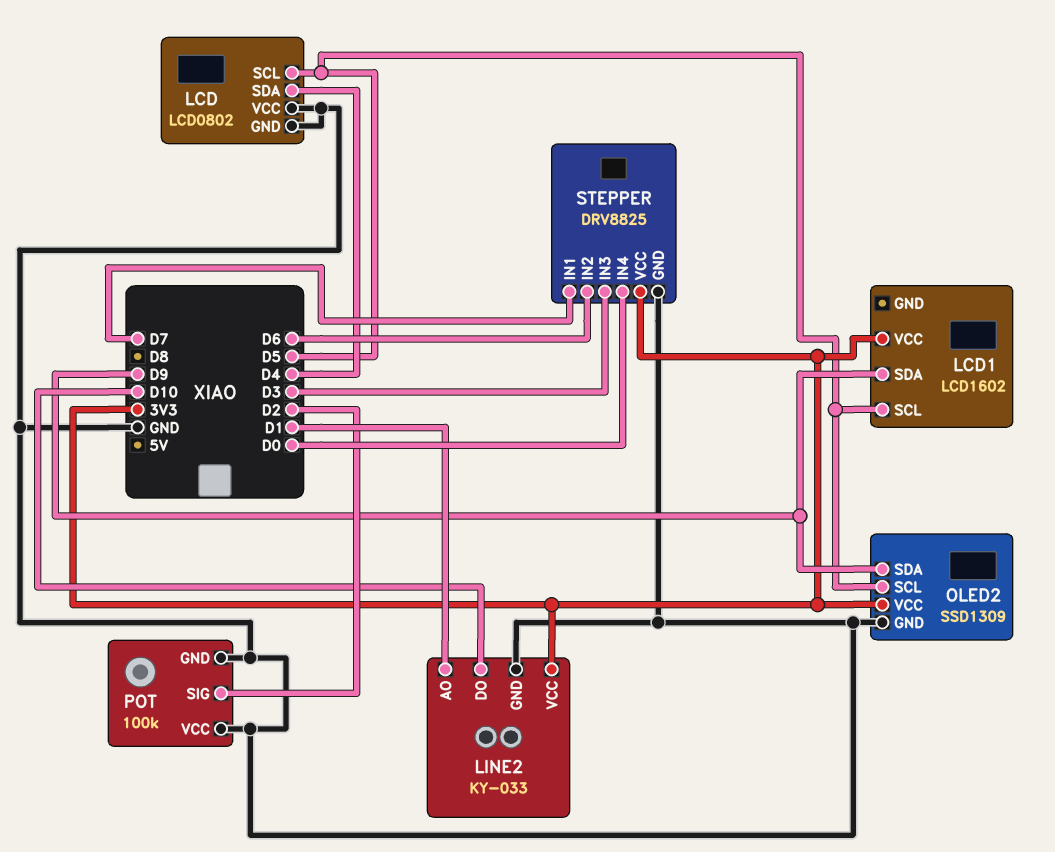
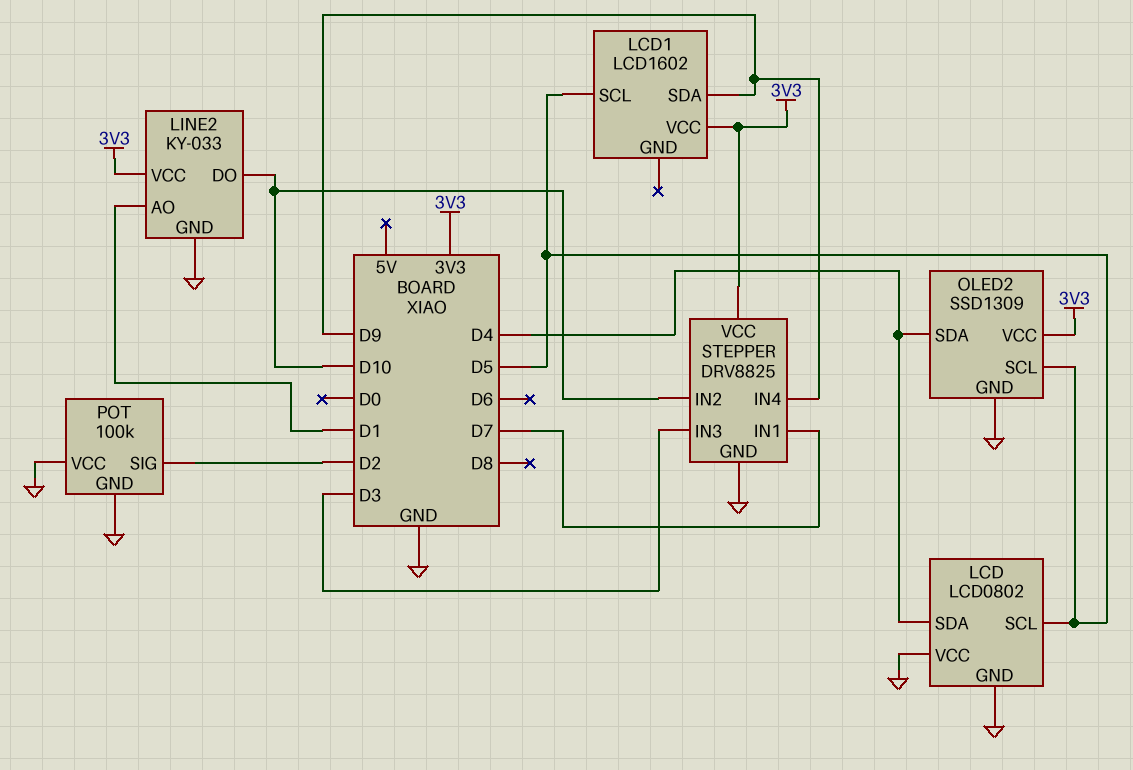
OLED2 pin SDA: D9 -> D4
STEPPER pin IN2: D6 -> D10
STEPPER pin IN4: D0 -> D9

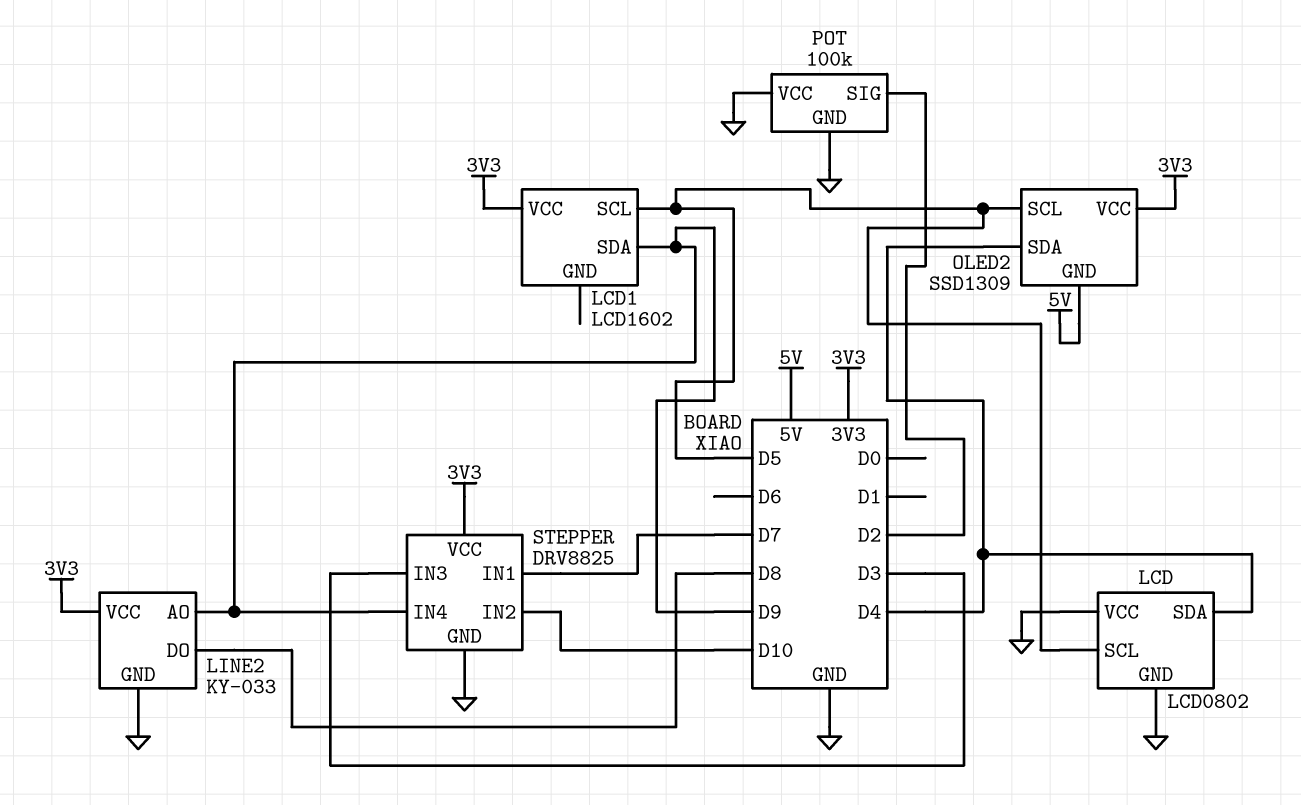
LINE2 pin AO: D1 -> D9
LINE2 pin DO: D10 -> D8
OLED2 pin GND: GND -> 5V

